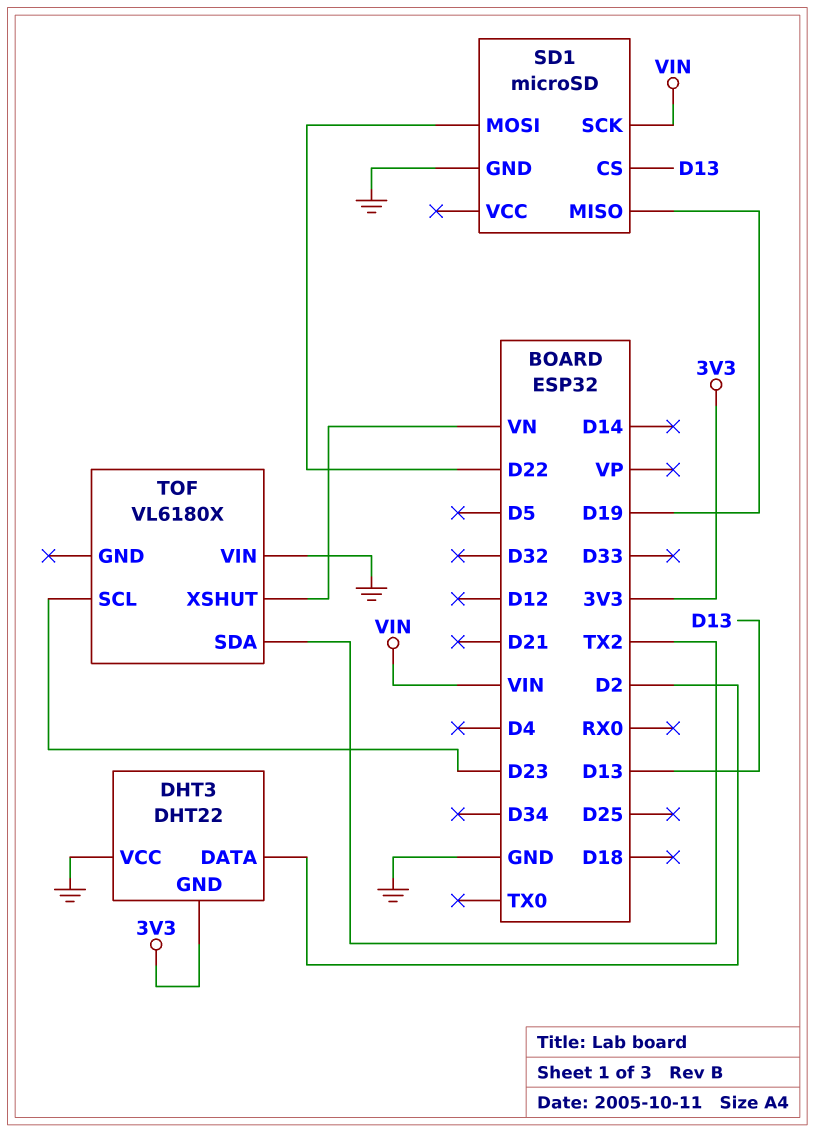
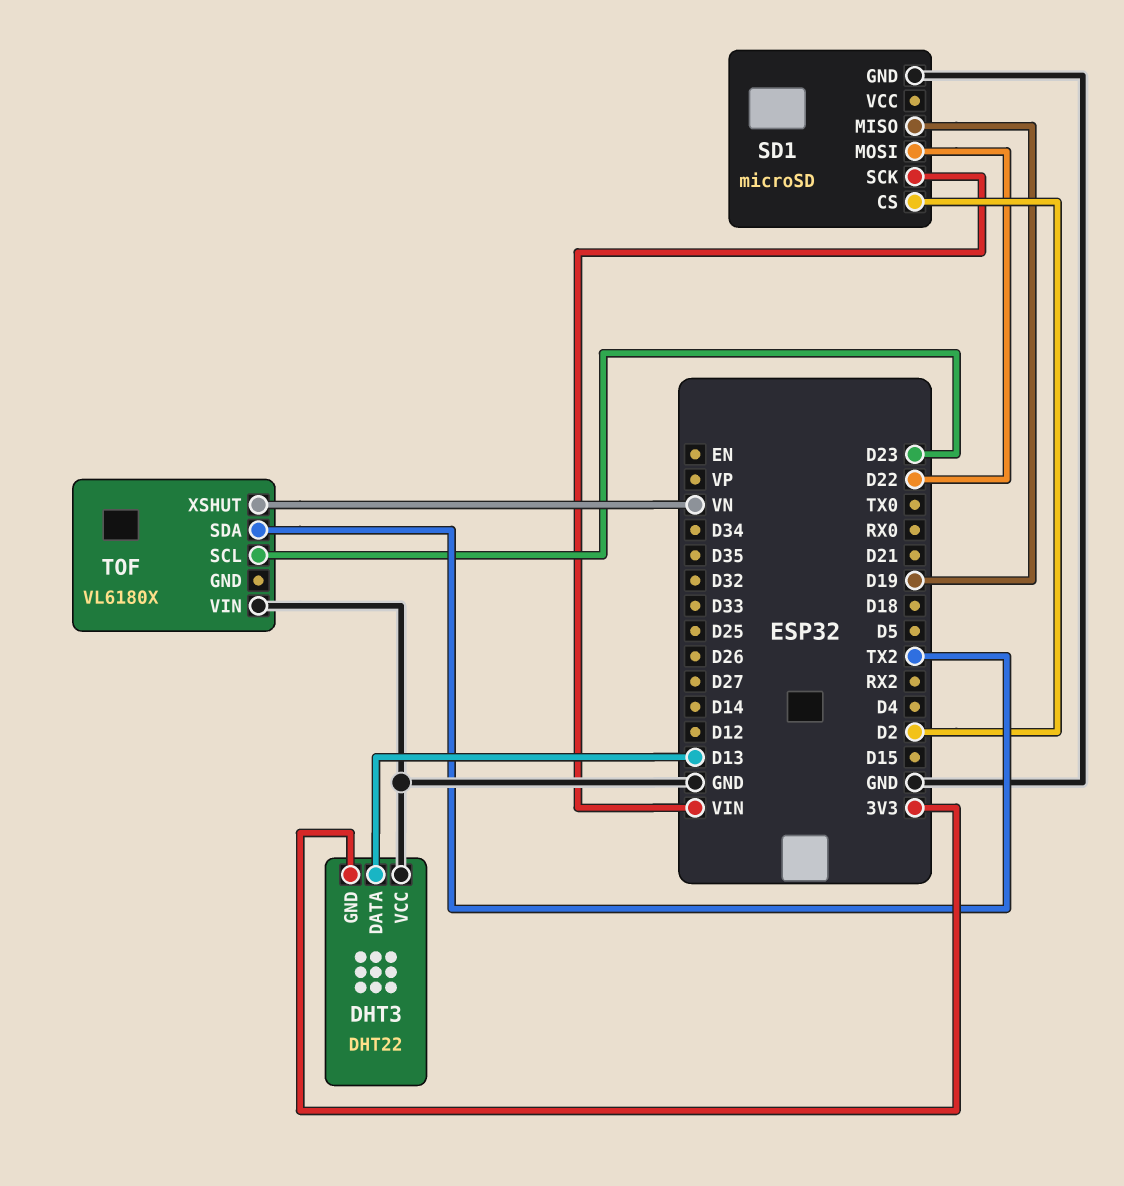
DHT3 pin DATA: D2 -> D13
SD1 pin CS: D13 -> D2

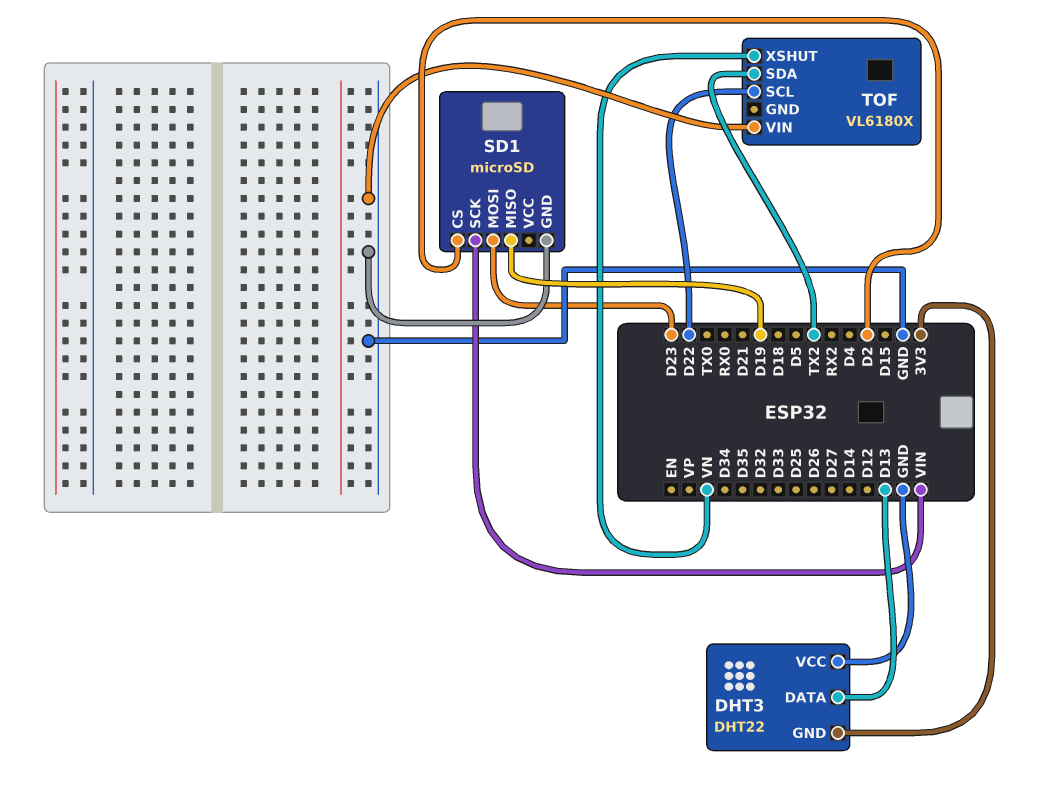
SD1 pin MOSI: D22 -> D23
TOF pin SCL: D23 -> D22

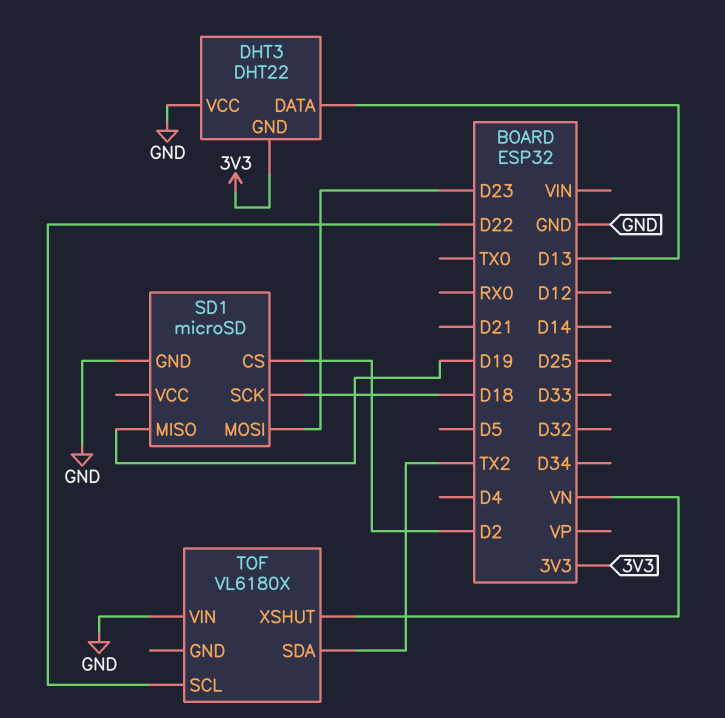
SD1 pin SCK: VIN -> D18

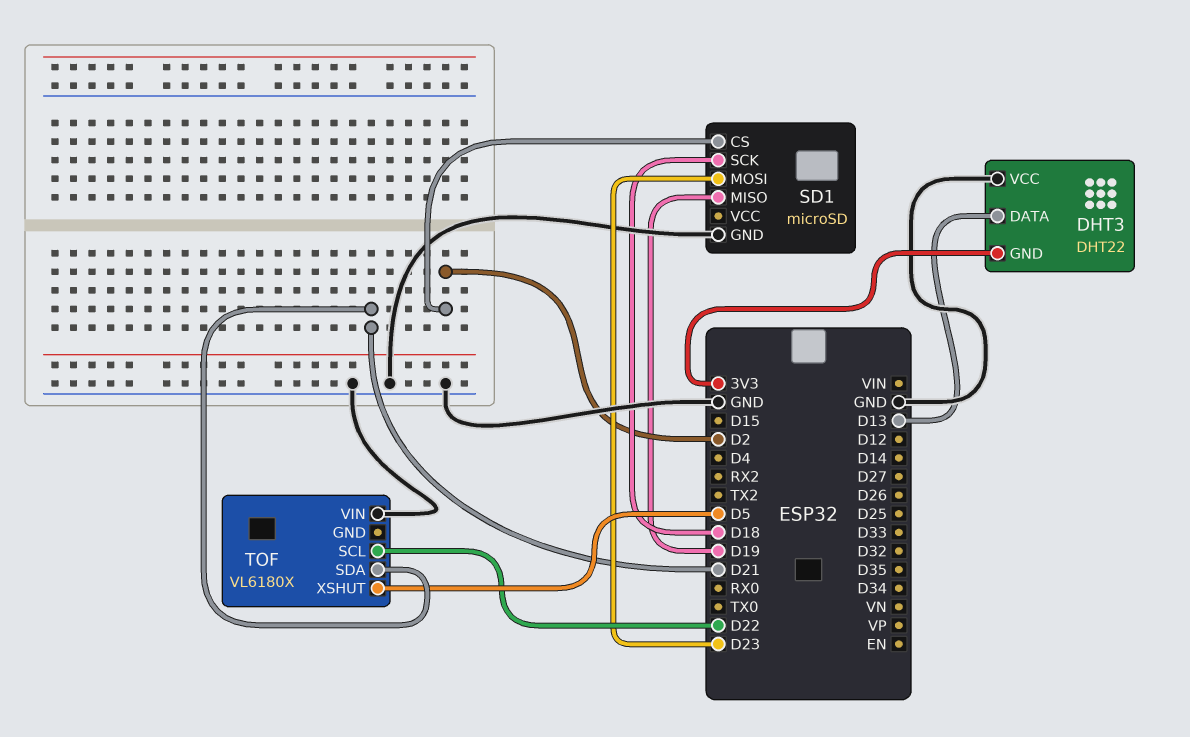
TOF pin SDA: TX2 -> D21
TOF pin XSHUT: VN -> D5

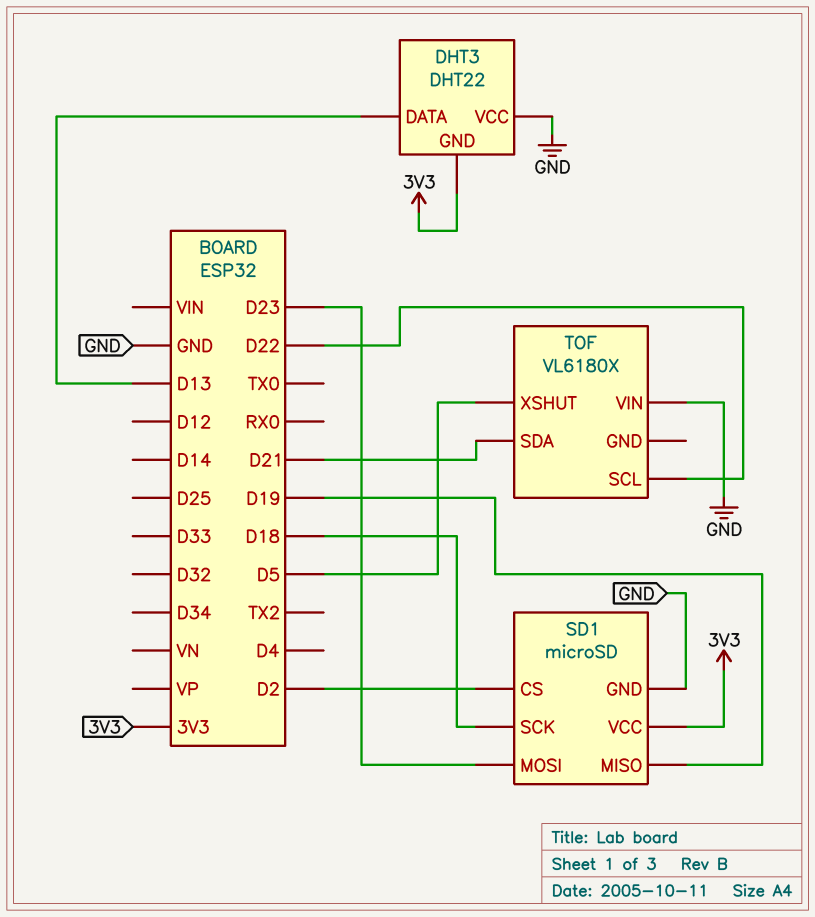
SD1 pin VCC: none -> 3V3

